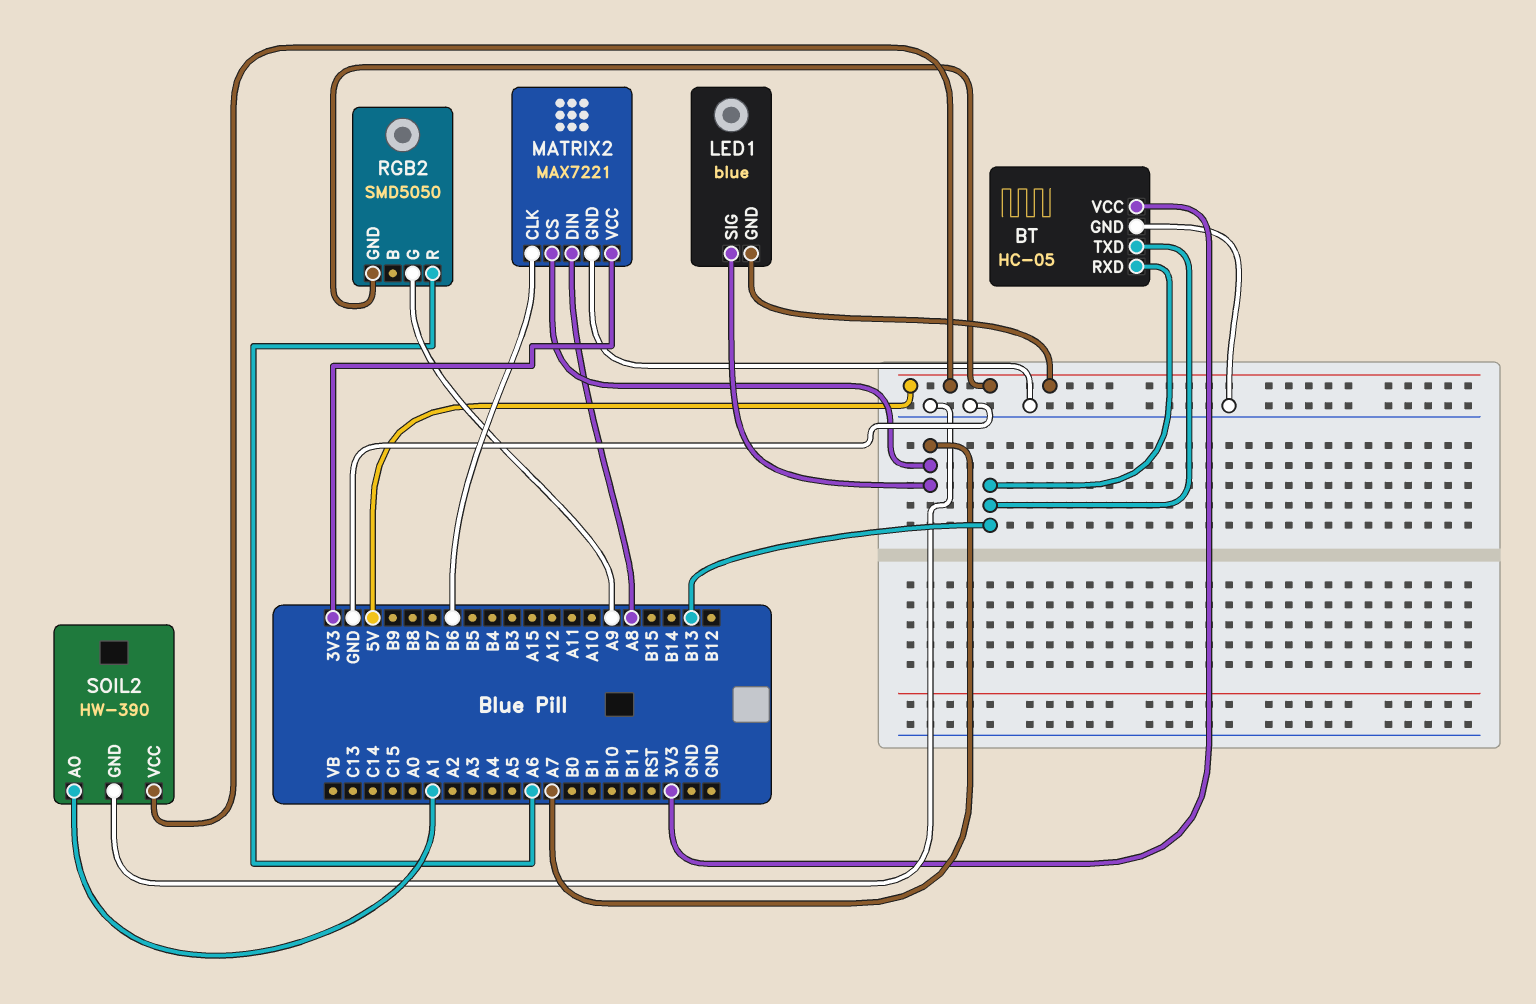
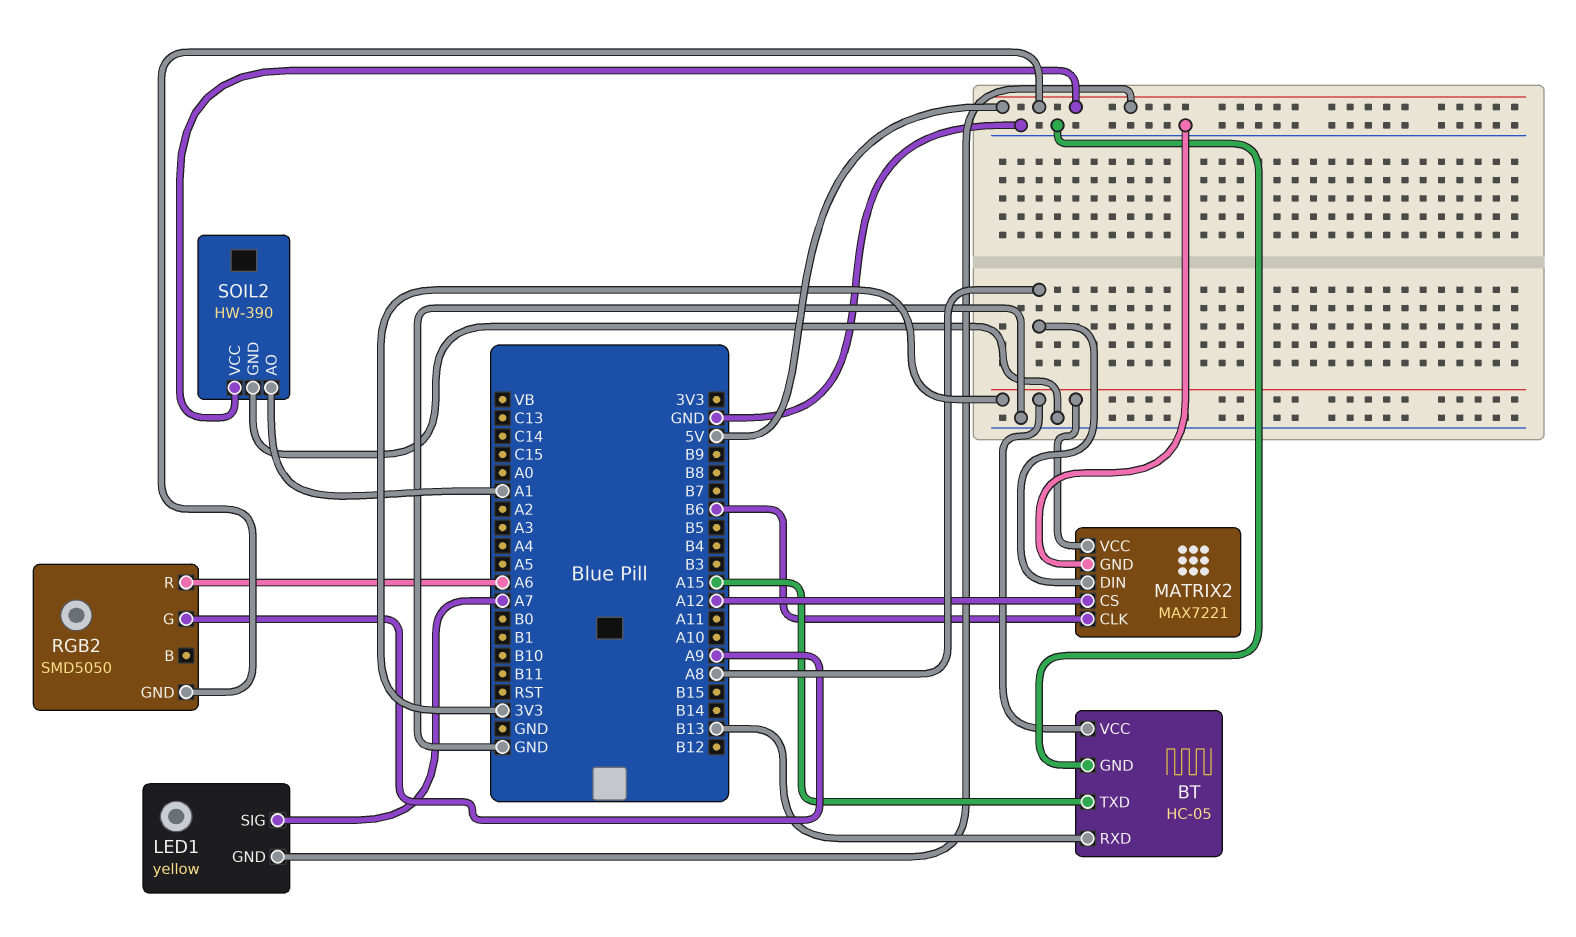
BT pin TXD: B13 -> A15
LED1: blue -> yellow
MATRIX2 pin CS: A7 -> A12

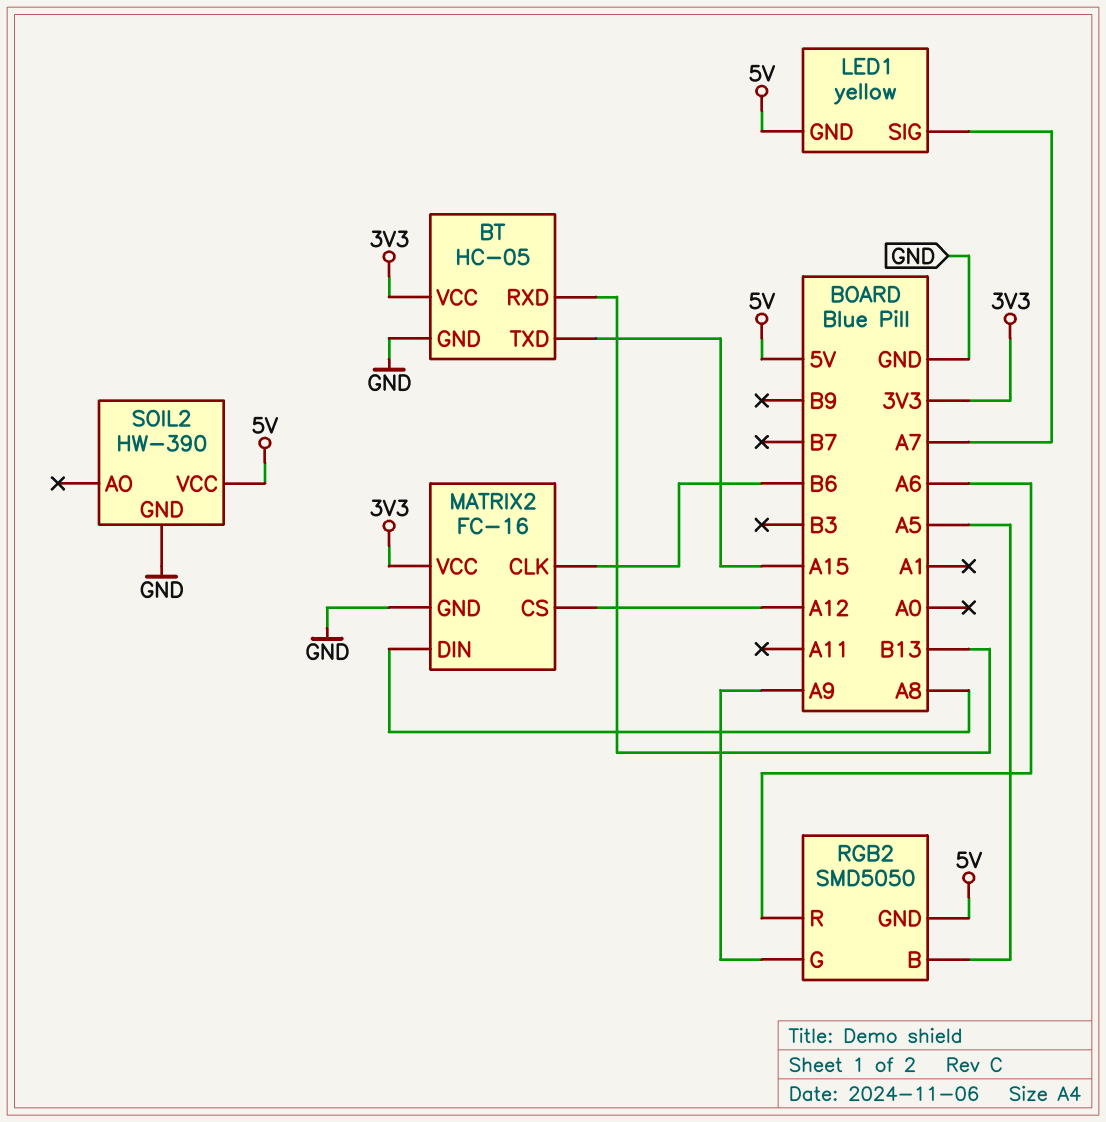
MATRIX2: MAX7221 -> FC-16
RGB2 pin B: none -> A5
SOIL2 pin AO: A1 -> none

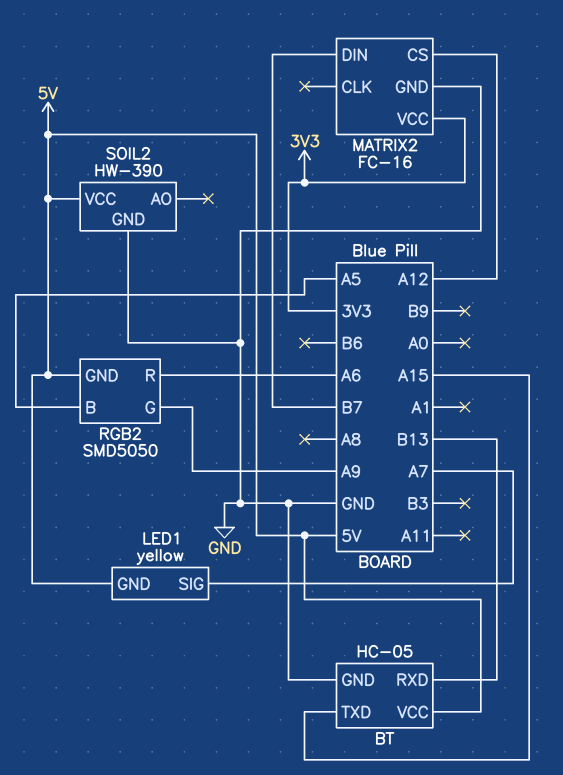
BT pin VCC: 3V3 -> 5V
MATRIX2 pin CLK: B6 -> none
MATRIX2 pin DIN: A8 -> B7

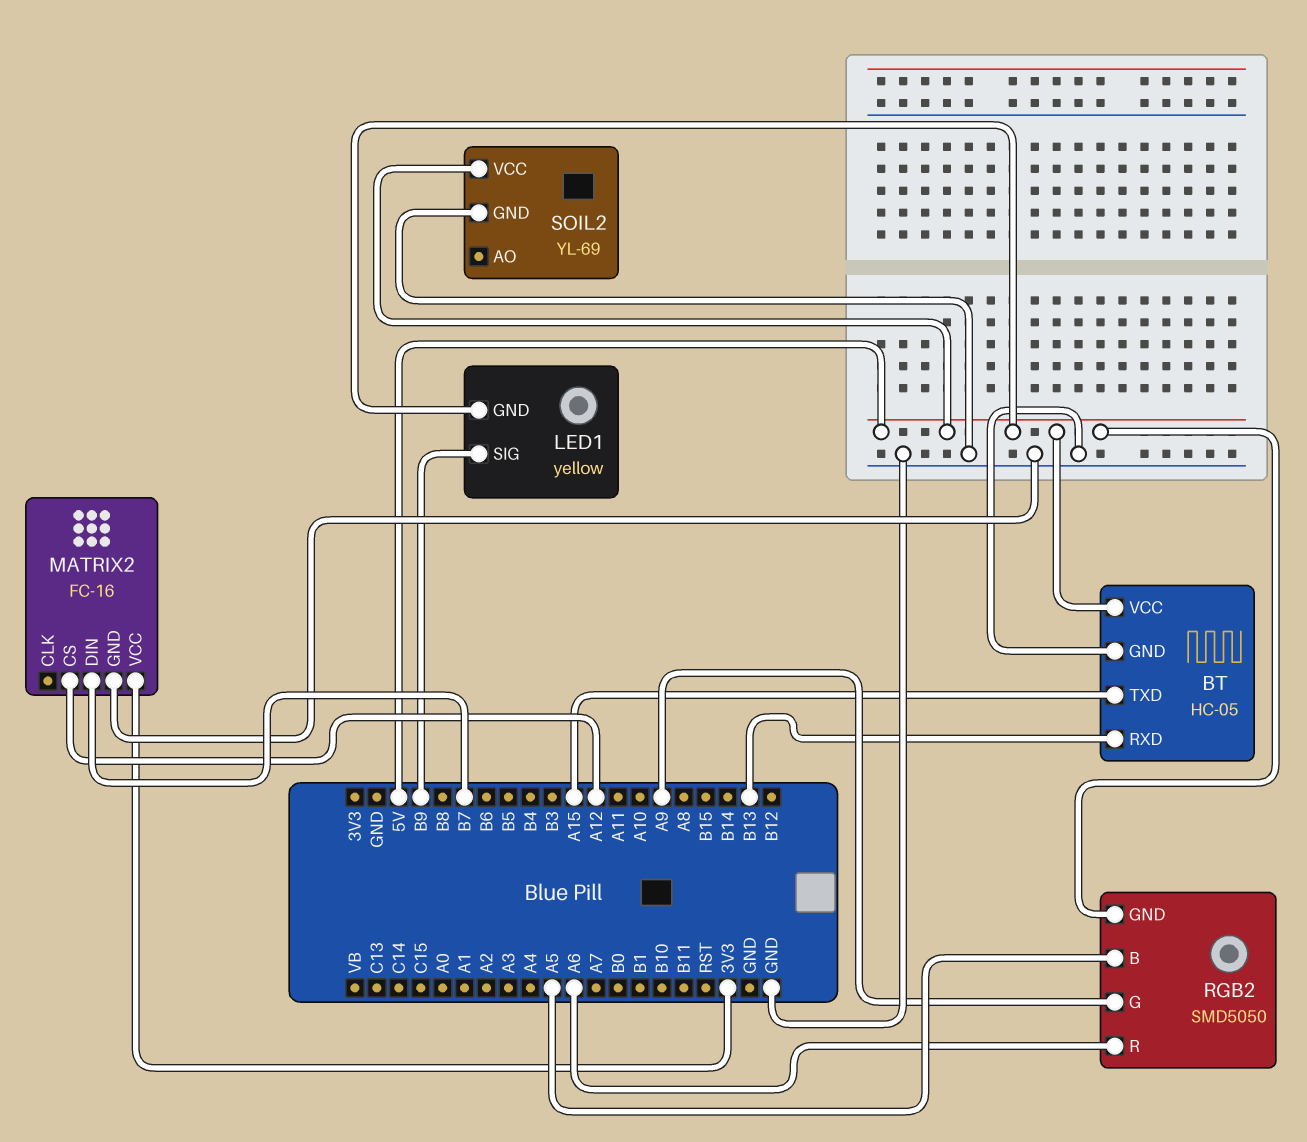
LED1 pin SIG: A7 -> B9
SOIL2: HW-390 -> YL-69

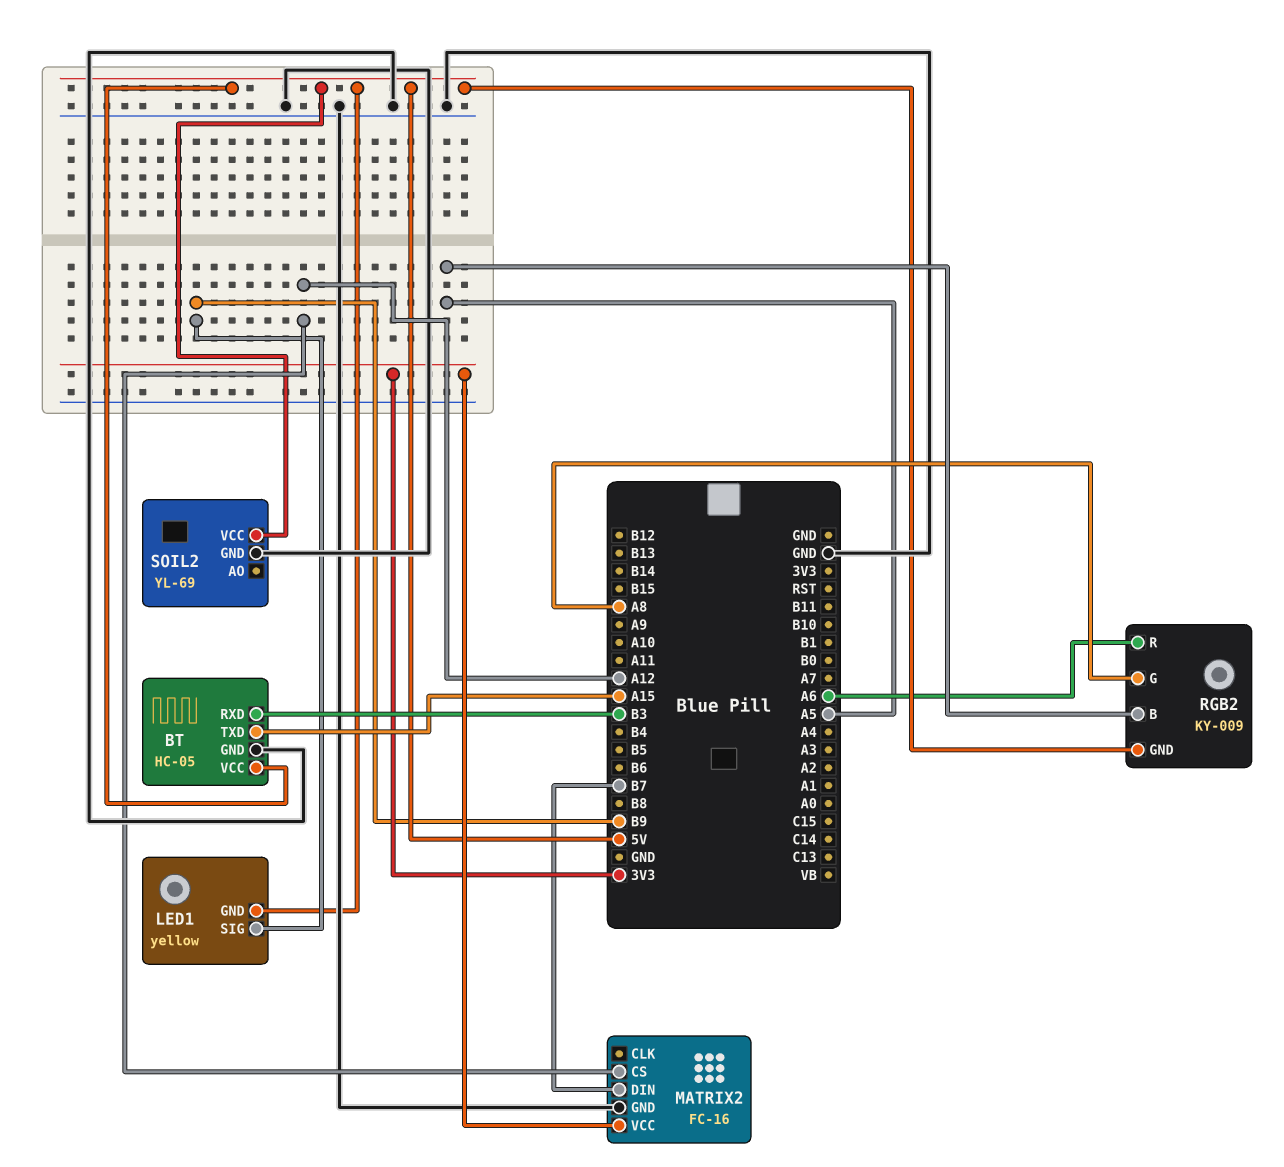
BT pin RXD: B13 -> B3
RGB2: SMD5050 -> KY-009
RGB2 pin G: A9 -> A8

